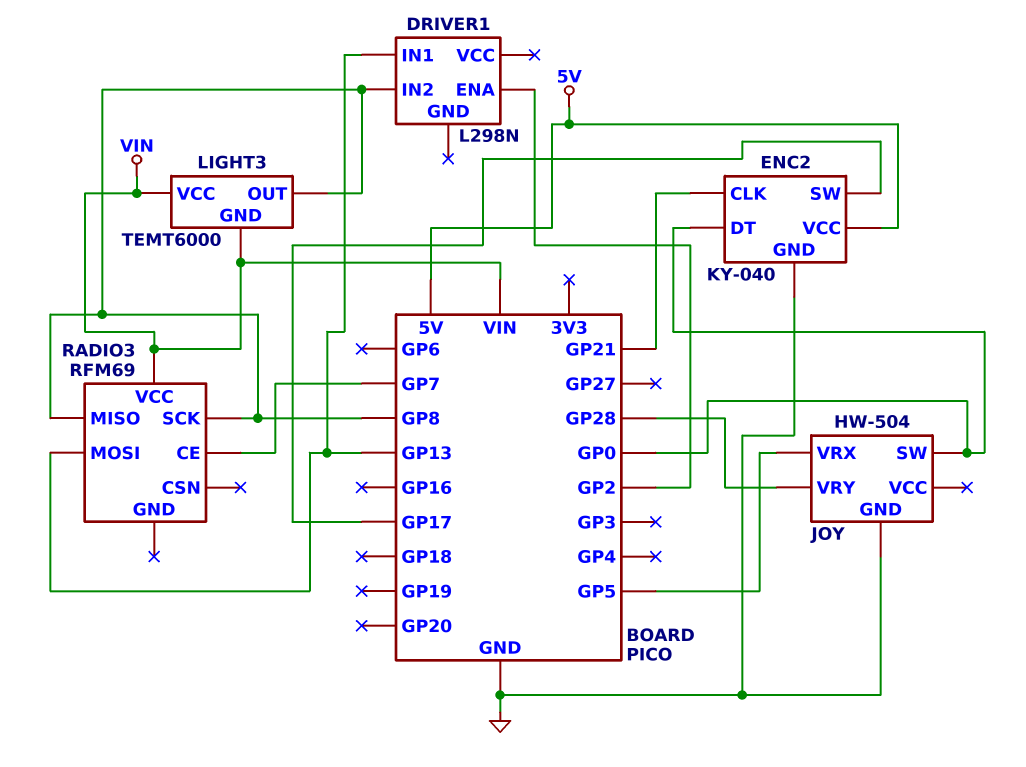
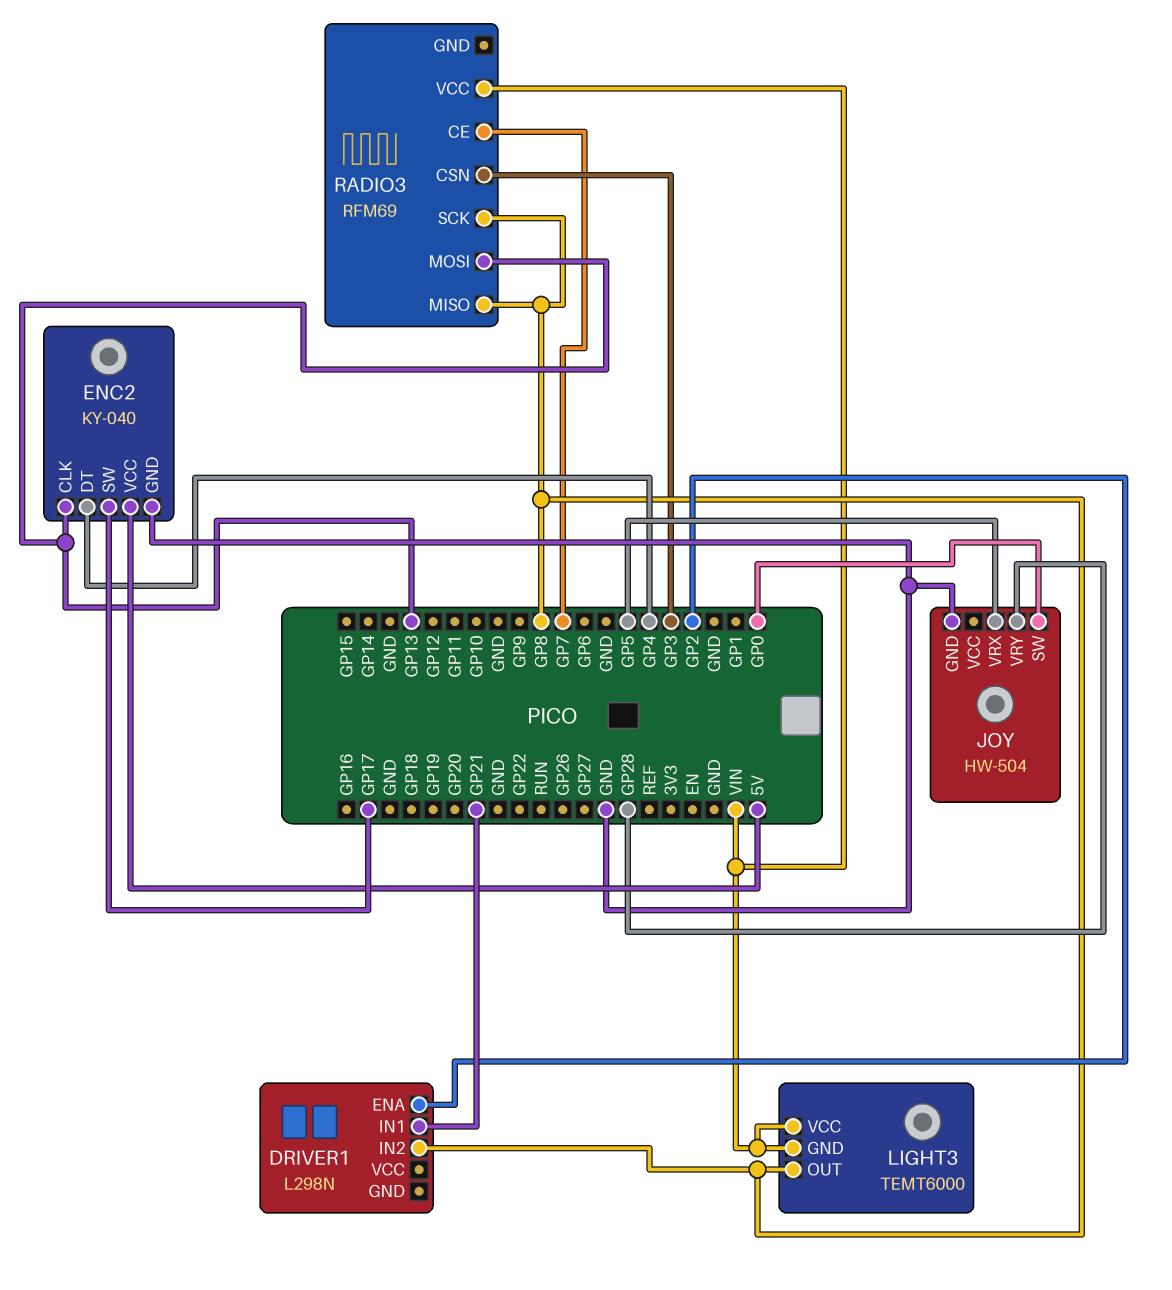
DRIVER1 pin IN1: GP13 -> GP21
ENC2 pin CLK: GP21 -> GP13
ENC2 pin DT: GP0 -> GP4
RADIO3 pin CSN: none -> GP3

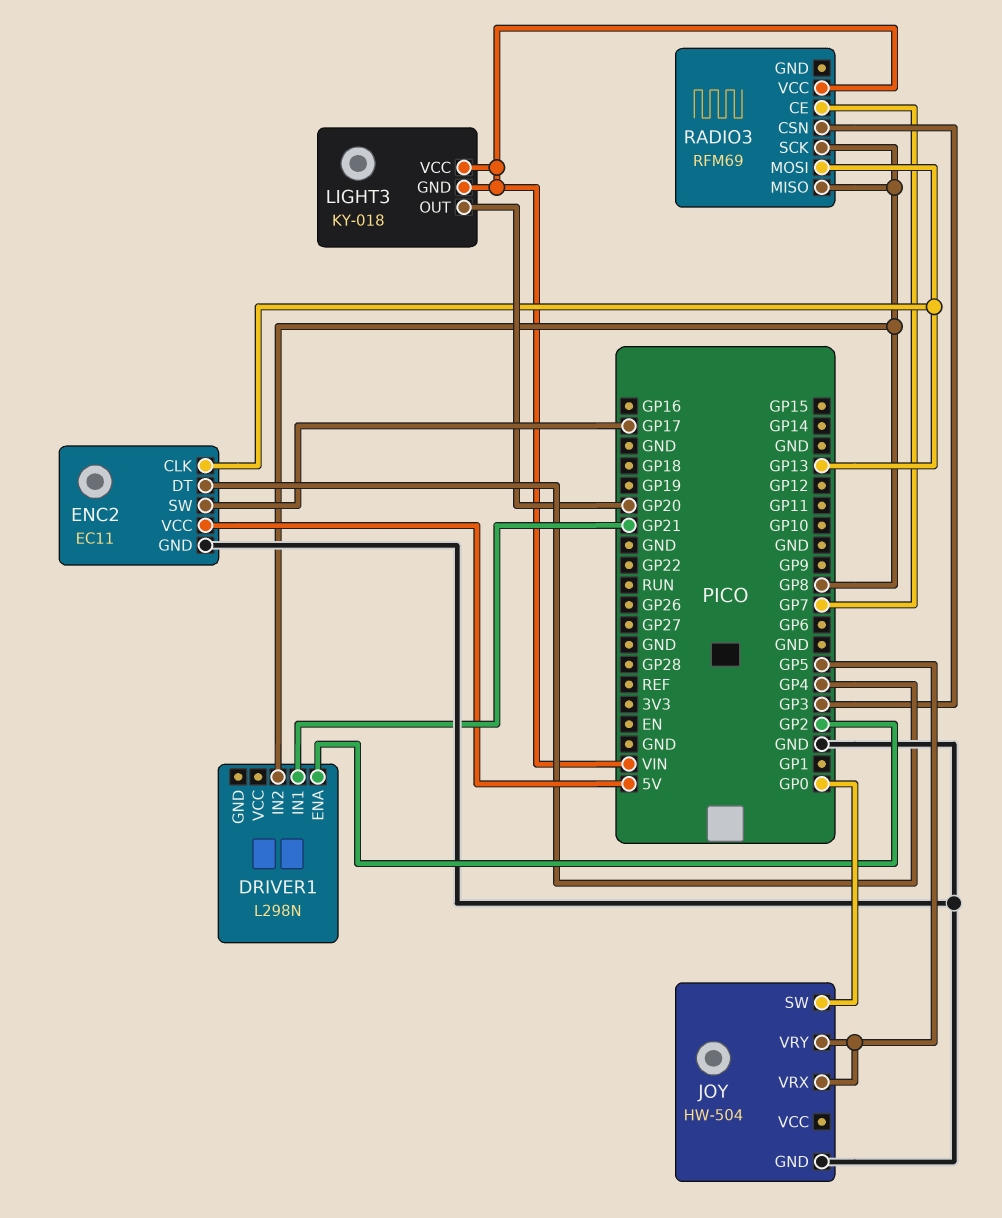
ENC2: KY-040 -> EC11
JOY pin VRY: GP28 -> GP5
LIGHT3: TEMT6000 -> KY-018
LIGHT3 pin OUT: GP8 -> GP20

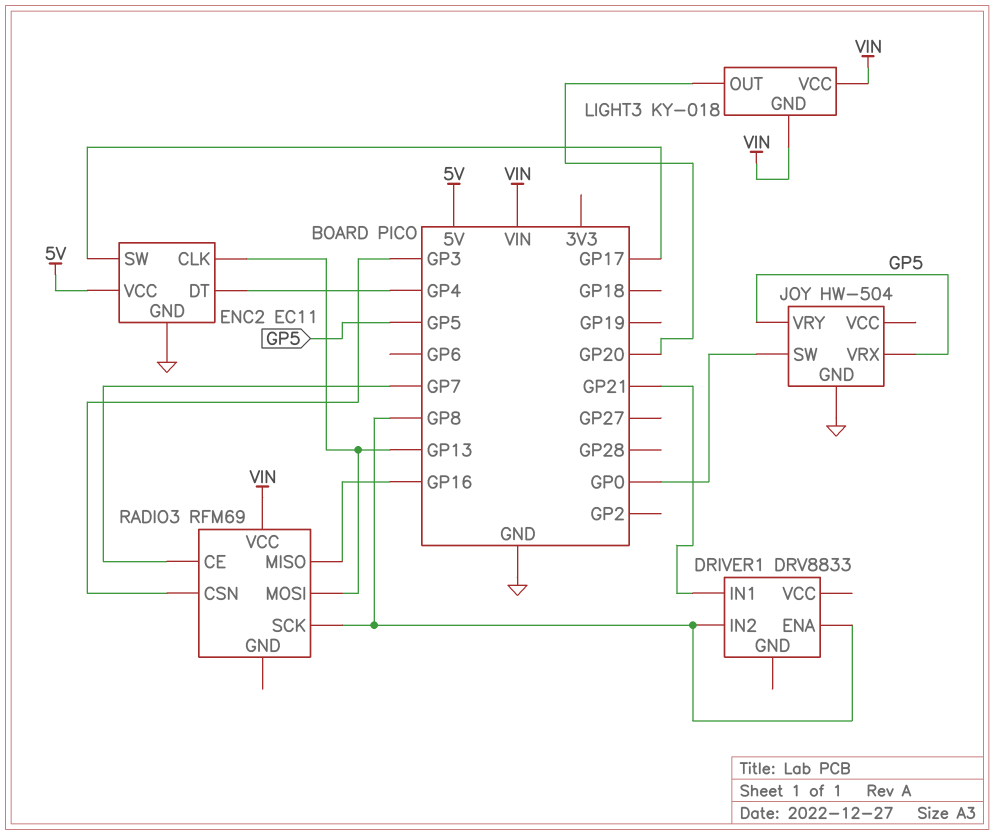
DRIVER1: L298N -> DRV8833
DRIVER1 pin ENA: GP2 -> GP8
RADIO3 pin MISO: GP8 -> GP16

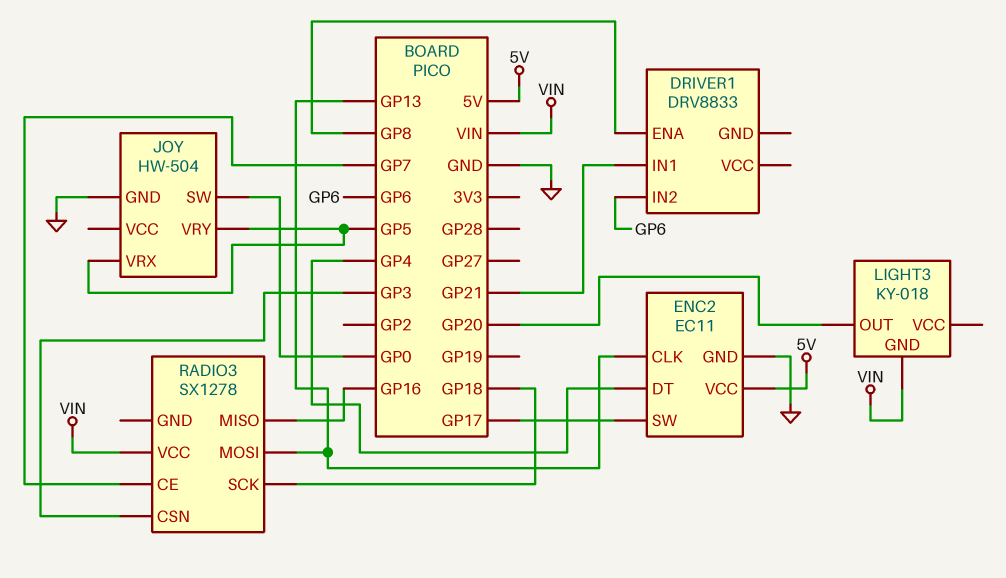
DRIVER1 pin IN2: GP8 -> GP6
LIGHT3 pin VCC: VIN -> none
RADIO3: RFM69 -> SX1278
RADIO3 pin SCK: GP8 -> GP18

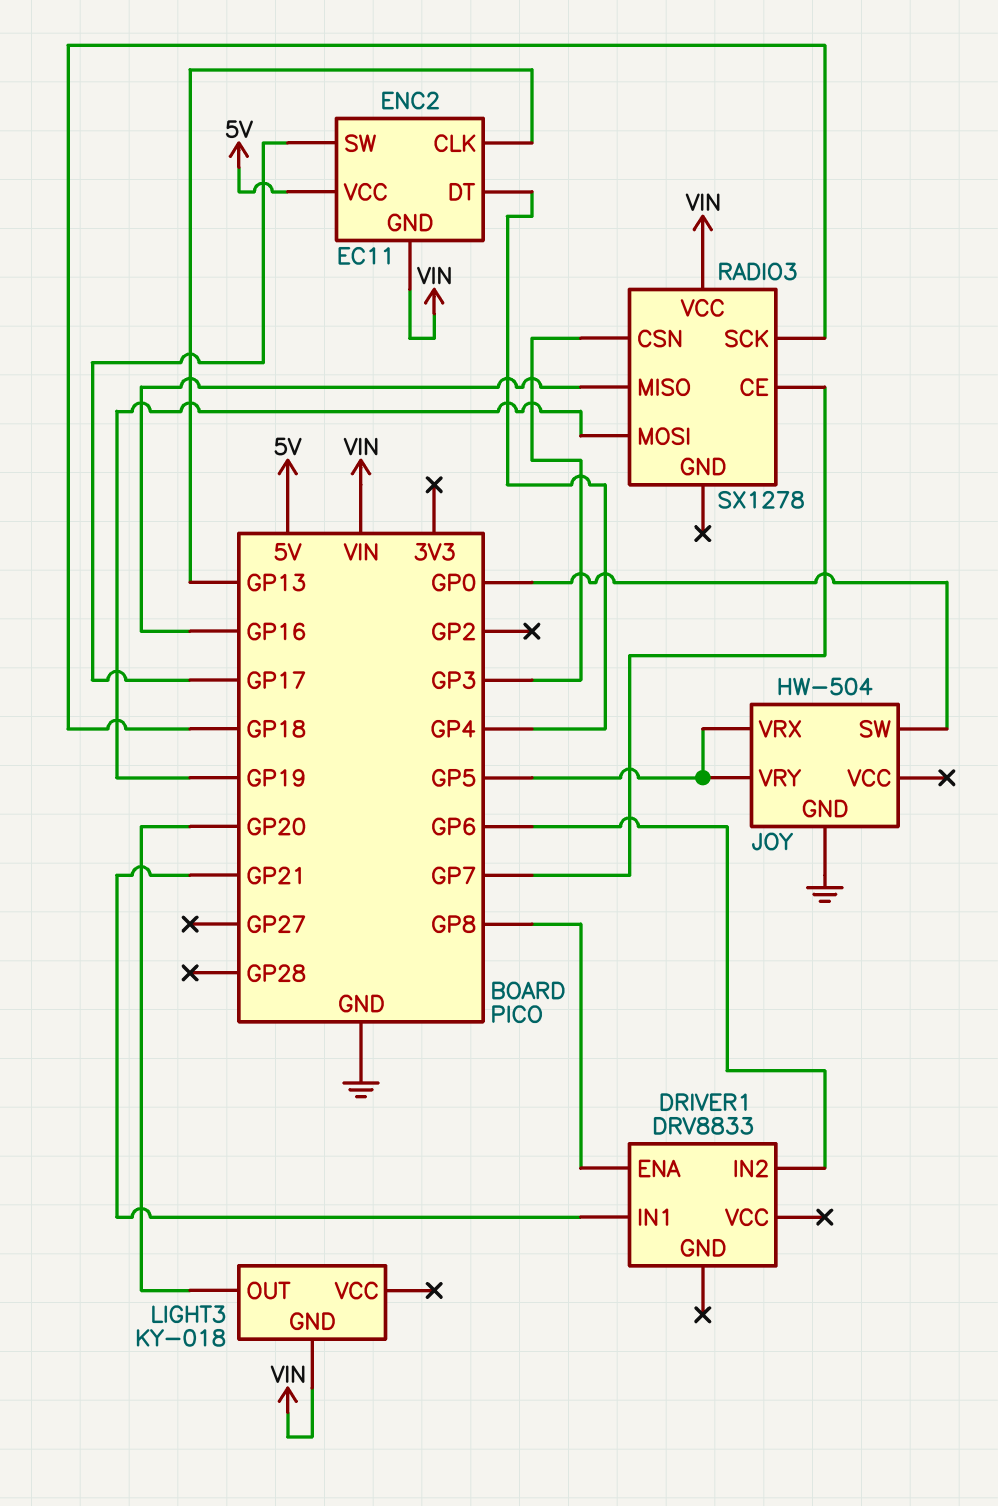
ENC2 pin GND: GND -> VIN
RADIO3 pin MOSI: GP13 -> GP19

